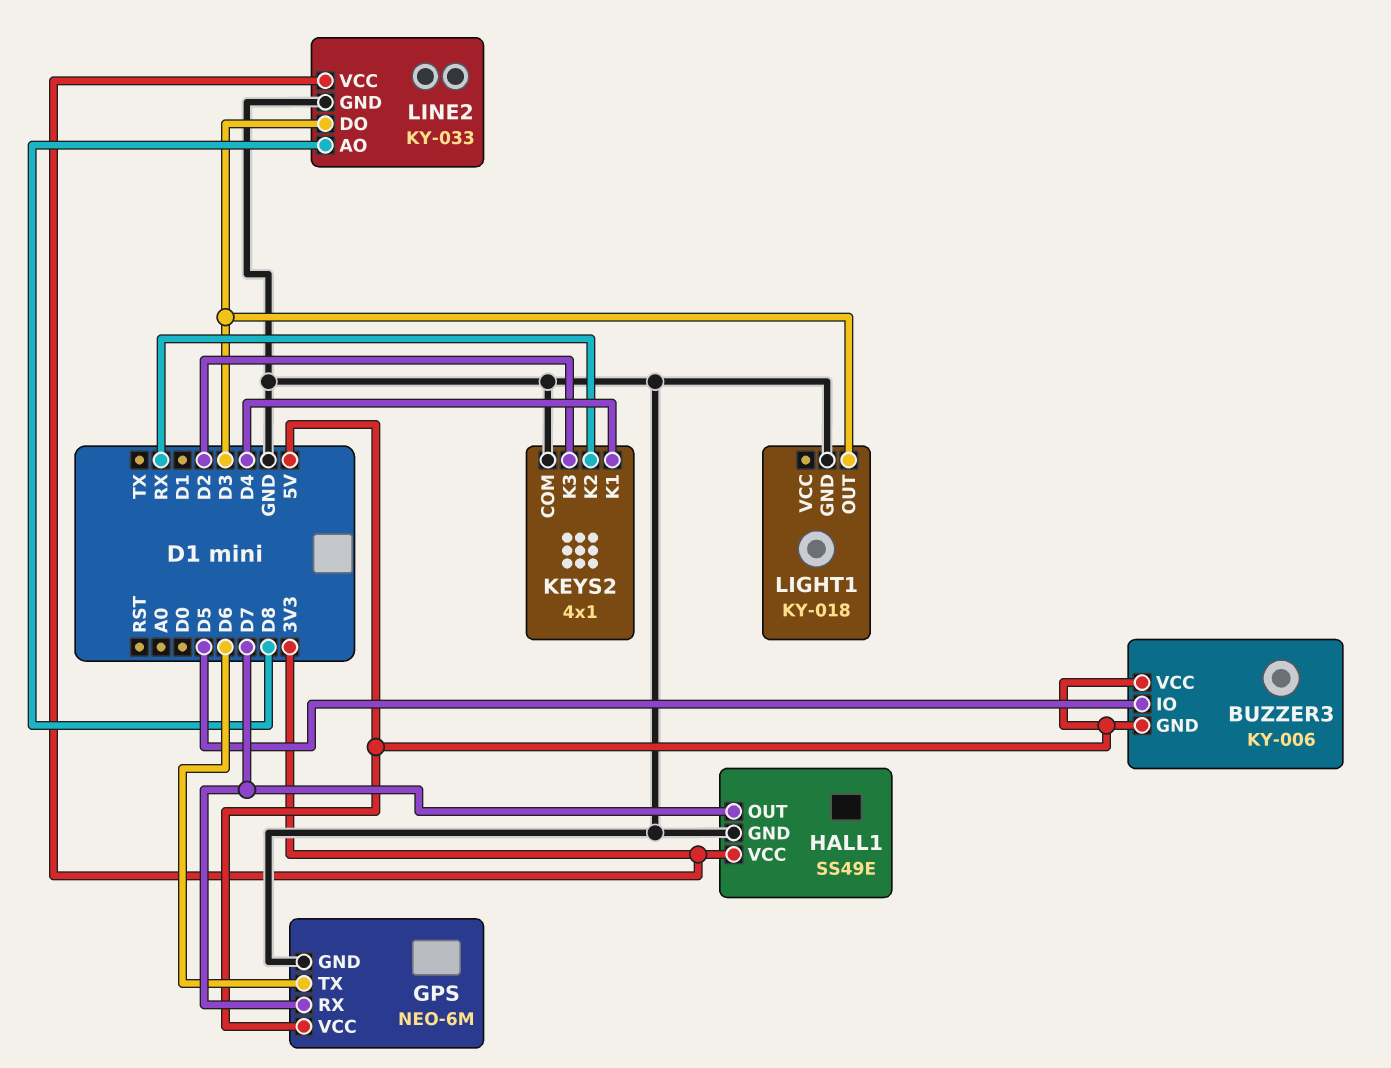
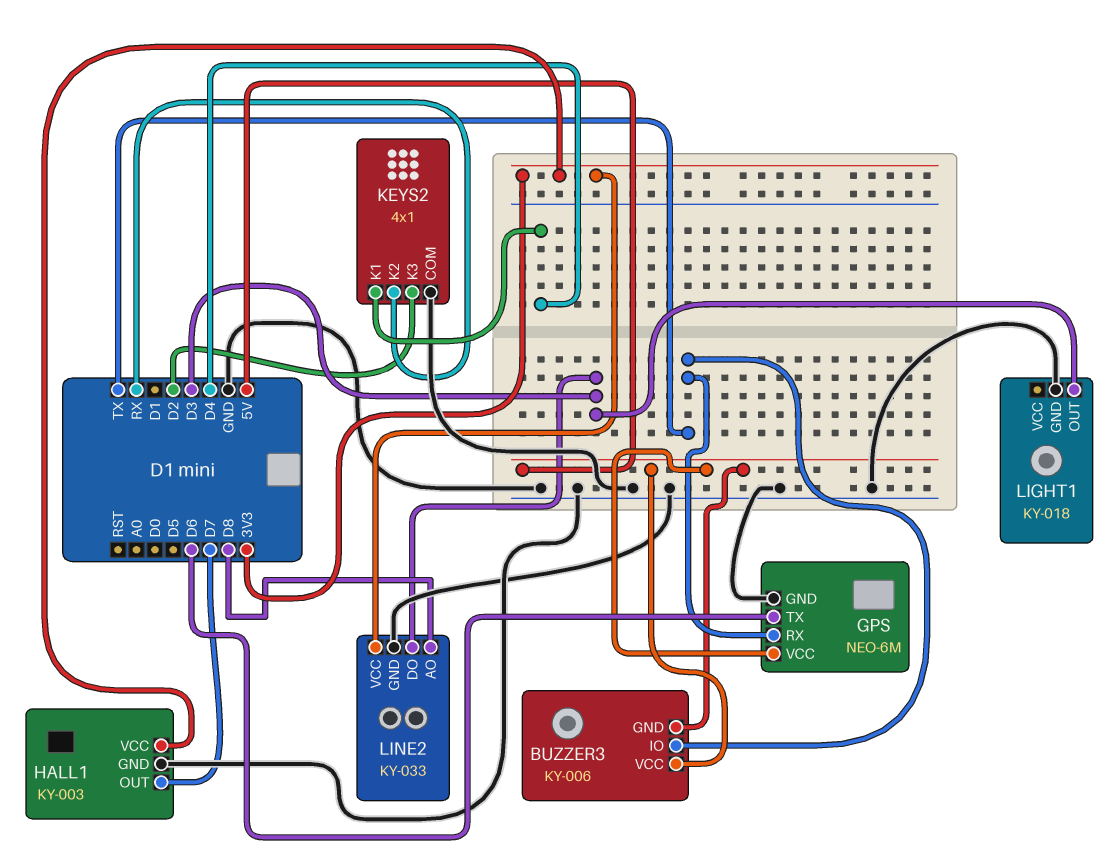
BUZZER3 pin IO: D5 -> TX
GPS pin RX: D7 -> TX
HALL1: SS49E -> KY-003

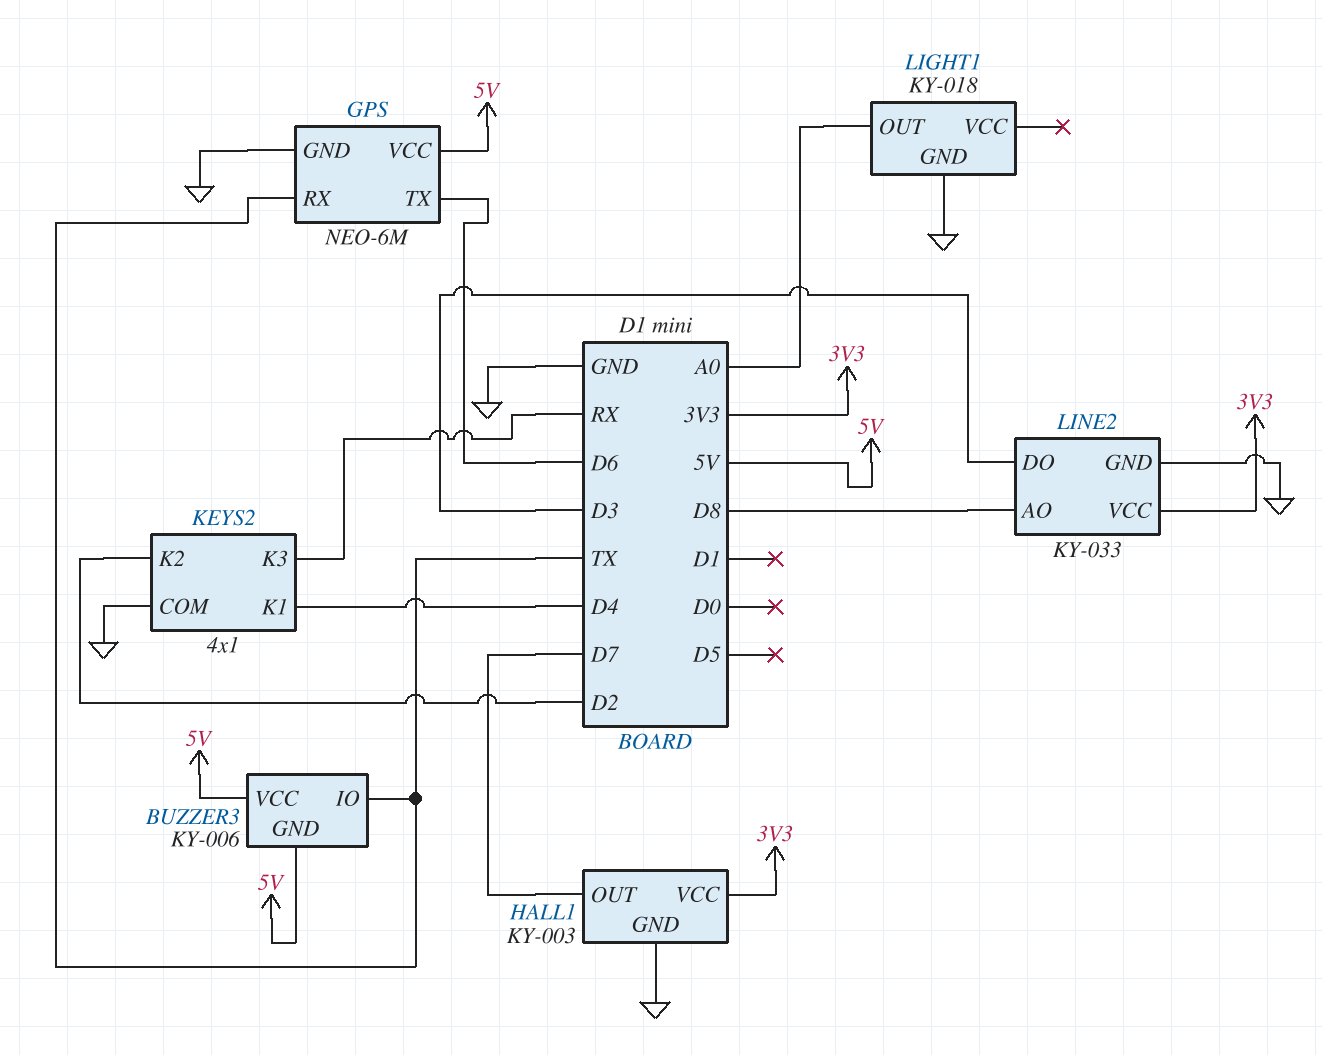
KEYS2 pin K2: RX -> D2
KEYS2 pin K3: D2 -> RX
LIGHT1 pin OUT: D3 -> A0

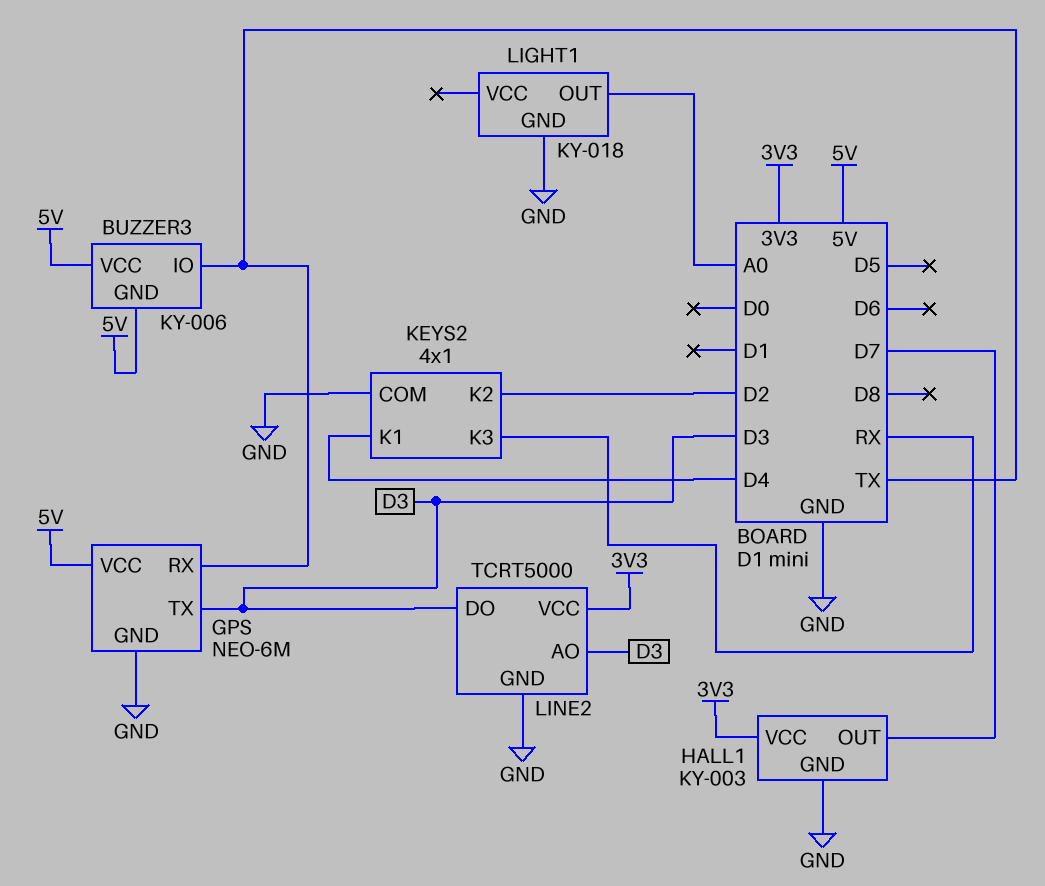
GPS pin TX: D6 -> D3
LINE2: KY-033 -> TCRT5000
LINE2 pin AO: D8 -> D3

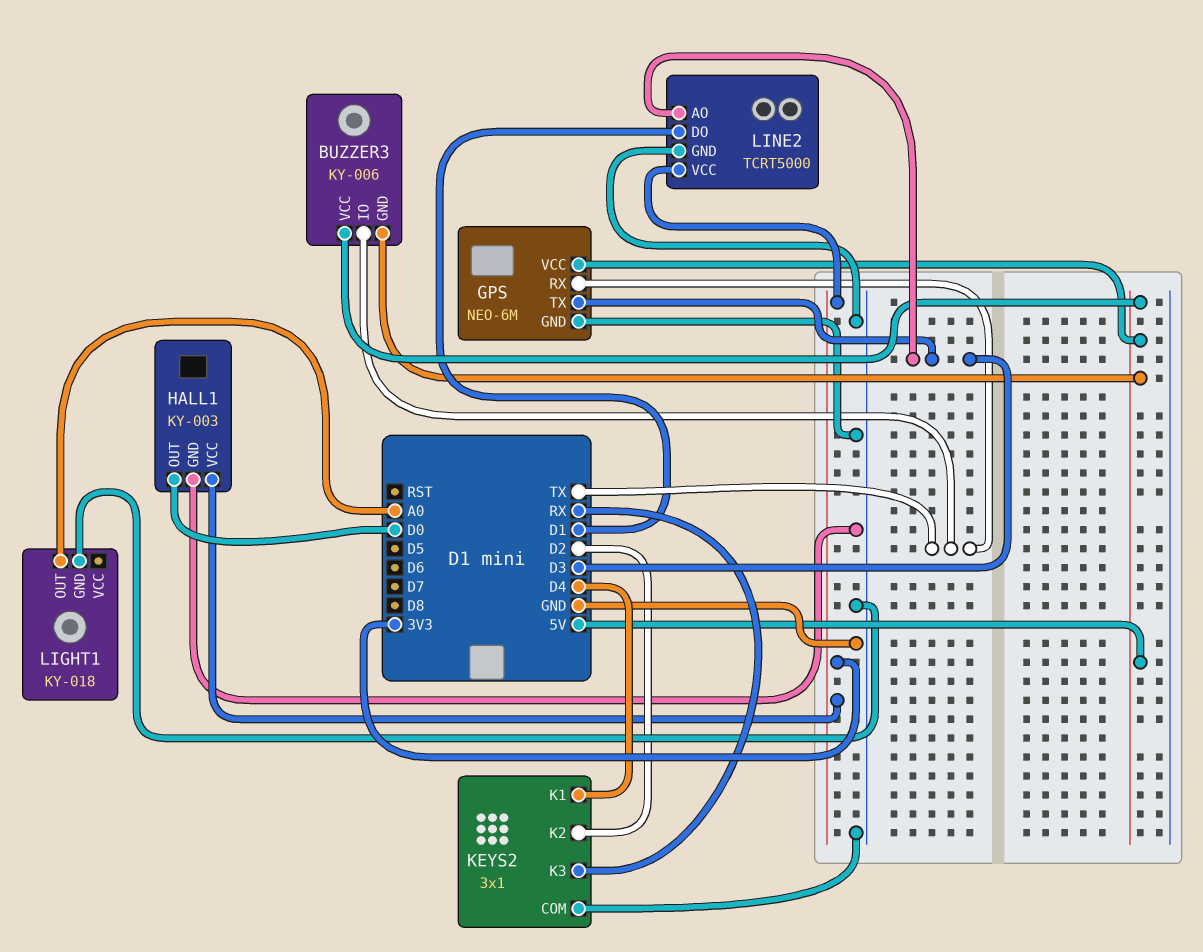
HALL1 pin OUT: D7 -> D0
KEYS2: 4x1 -> 3x1
LINE2 pin DO: D3 -> D1

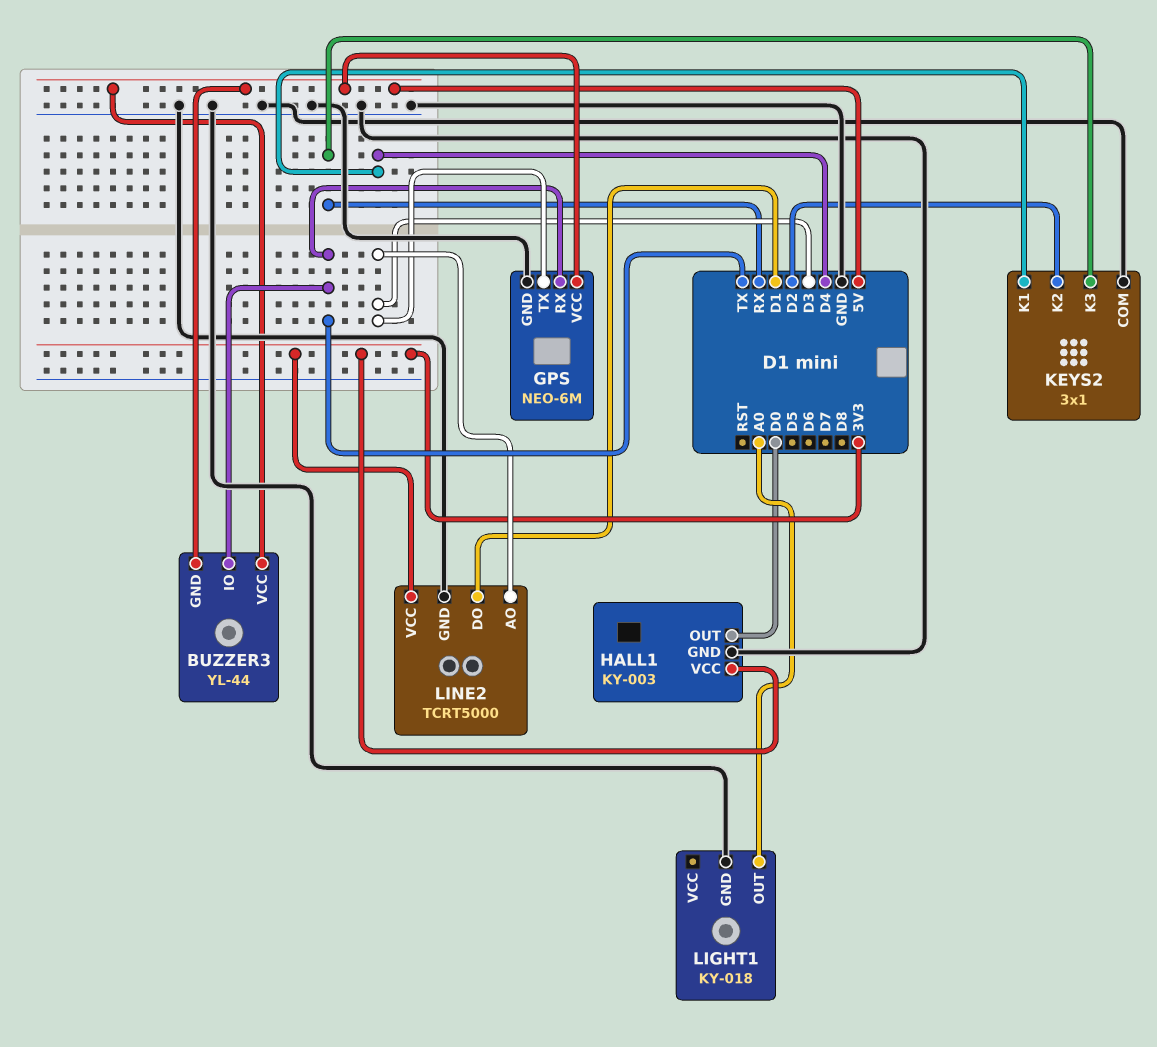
BUZZER3: KY-006 -> YL-44

